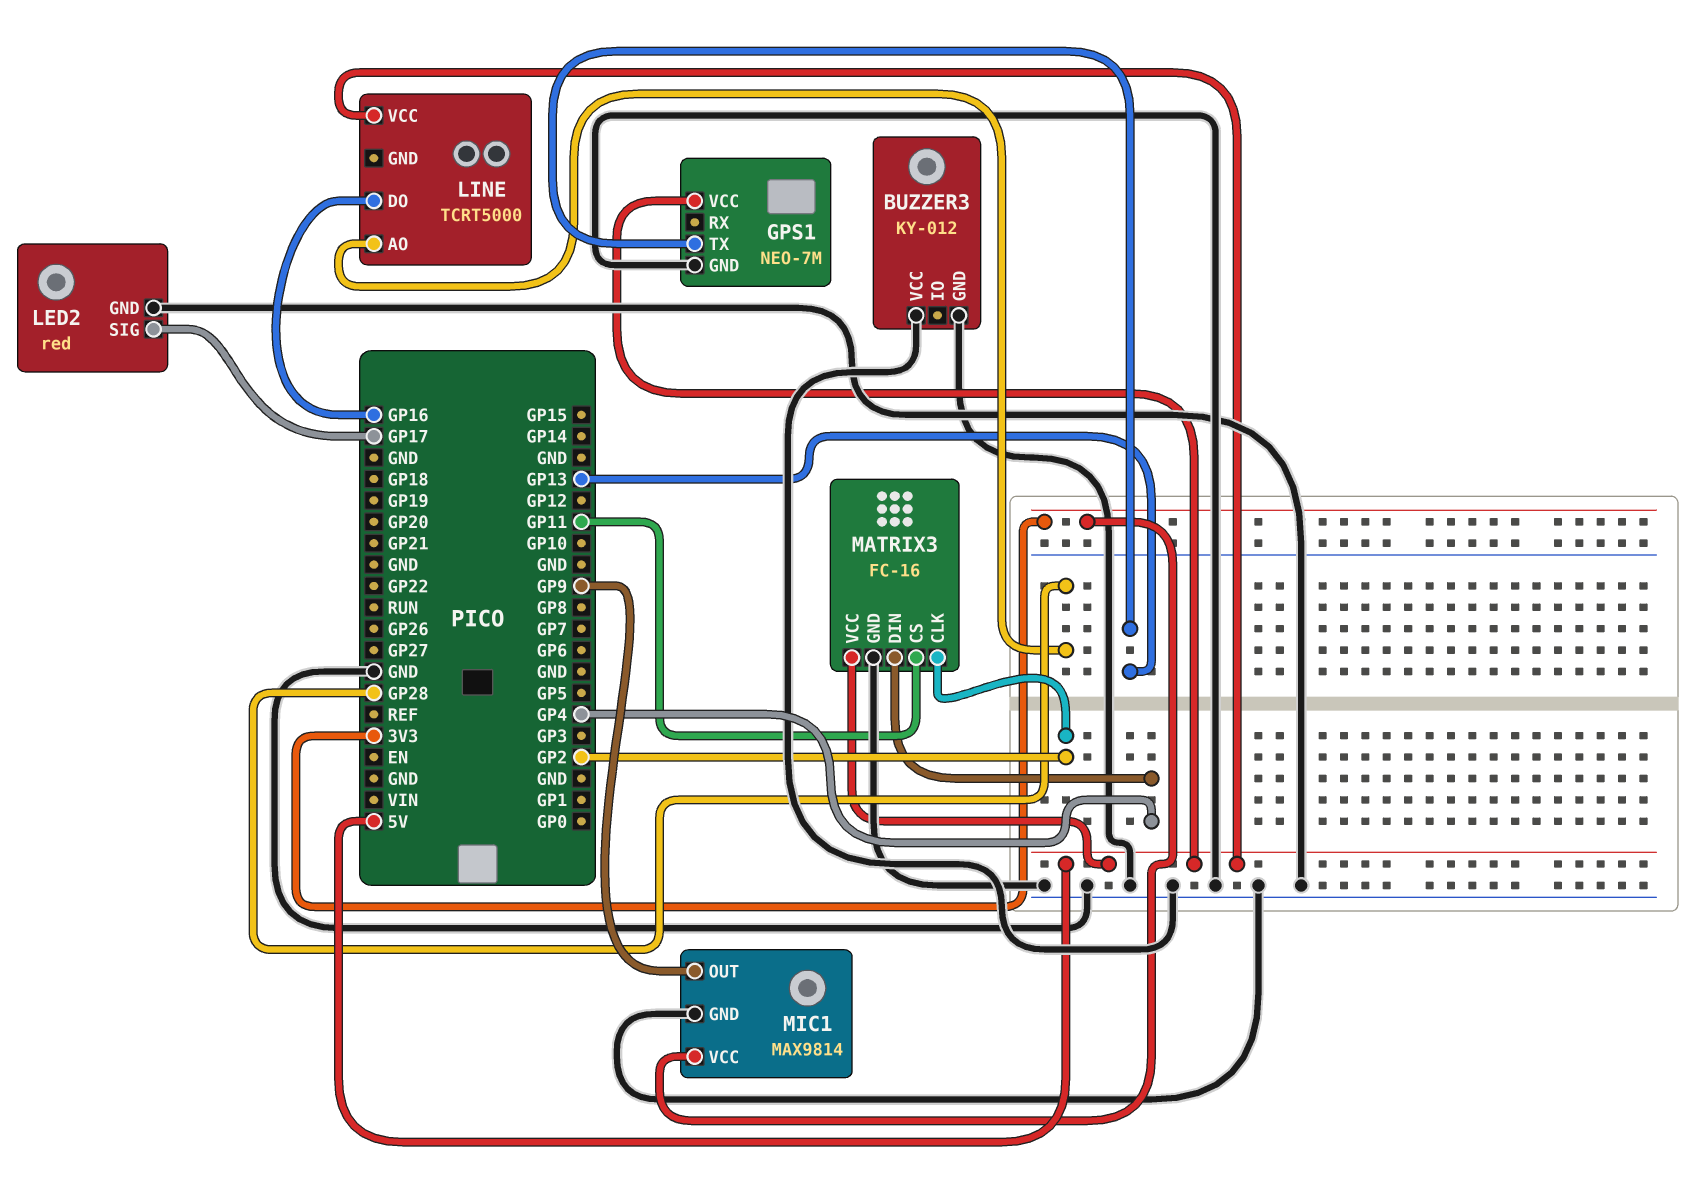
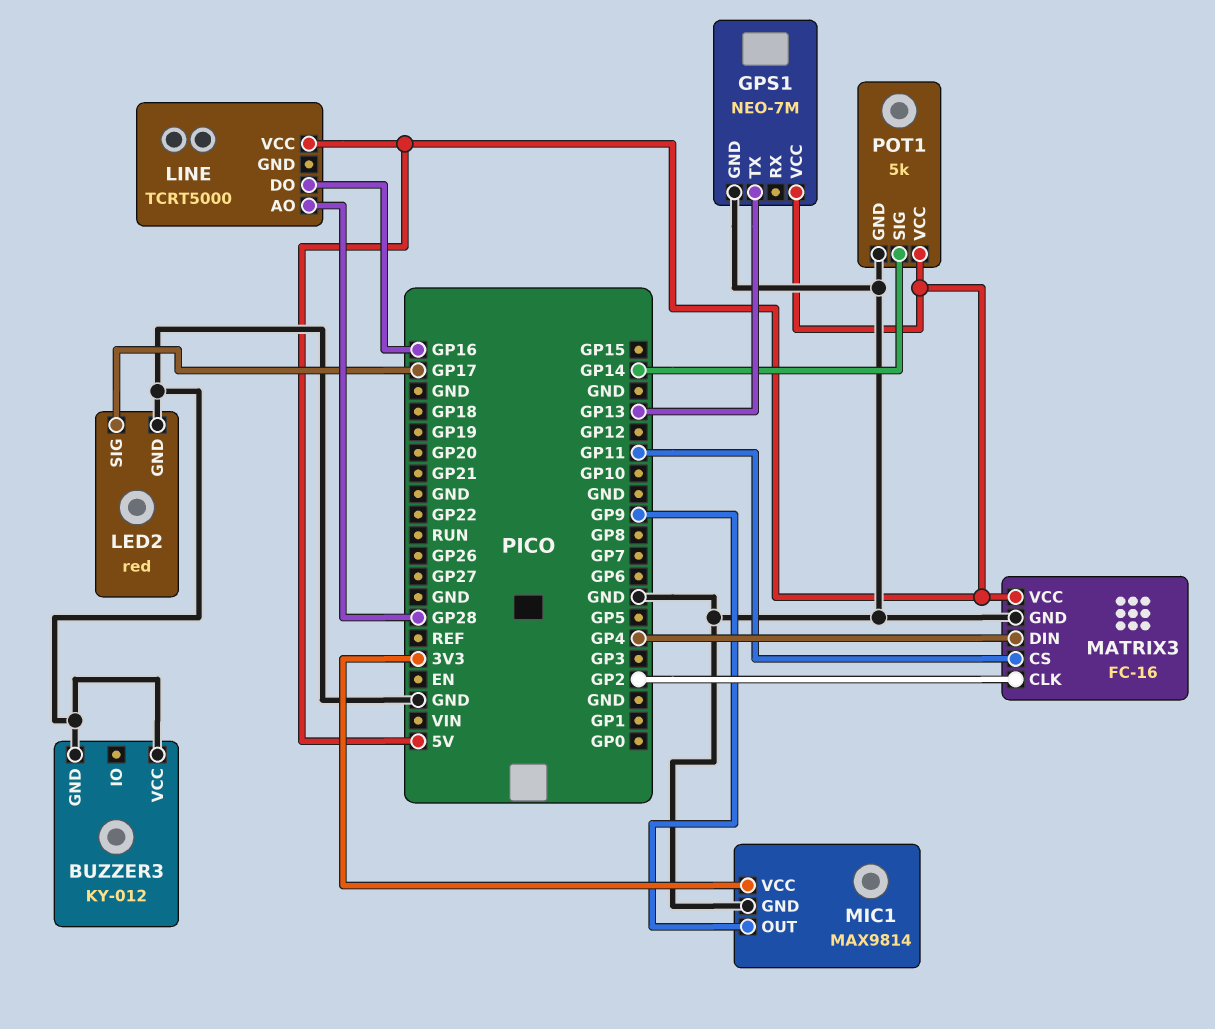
POT1: none -> 5k
POT1 pin GND: none -> GND
POT1 pin SIG: none -> GP14
POT1 pin VCC: none -> 5V

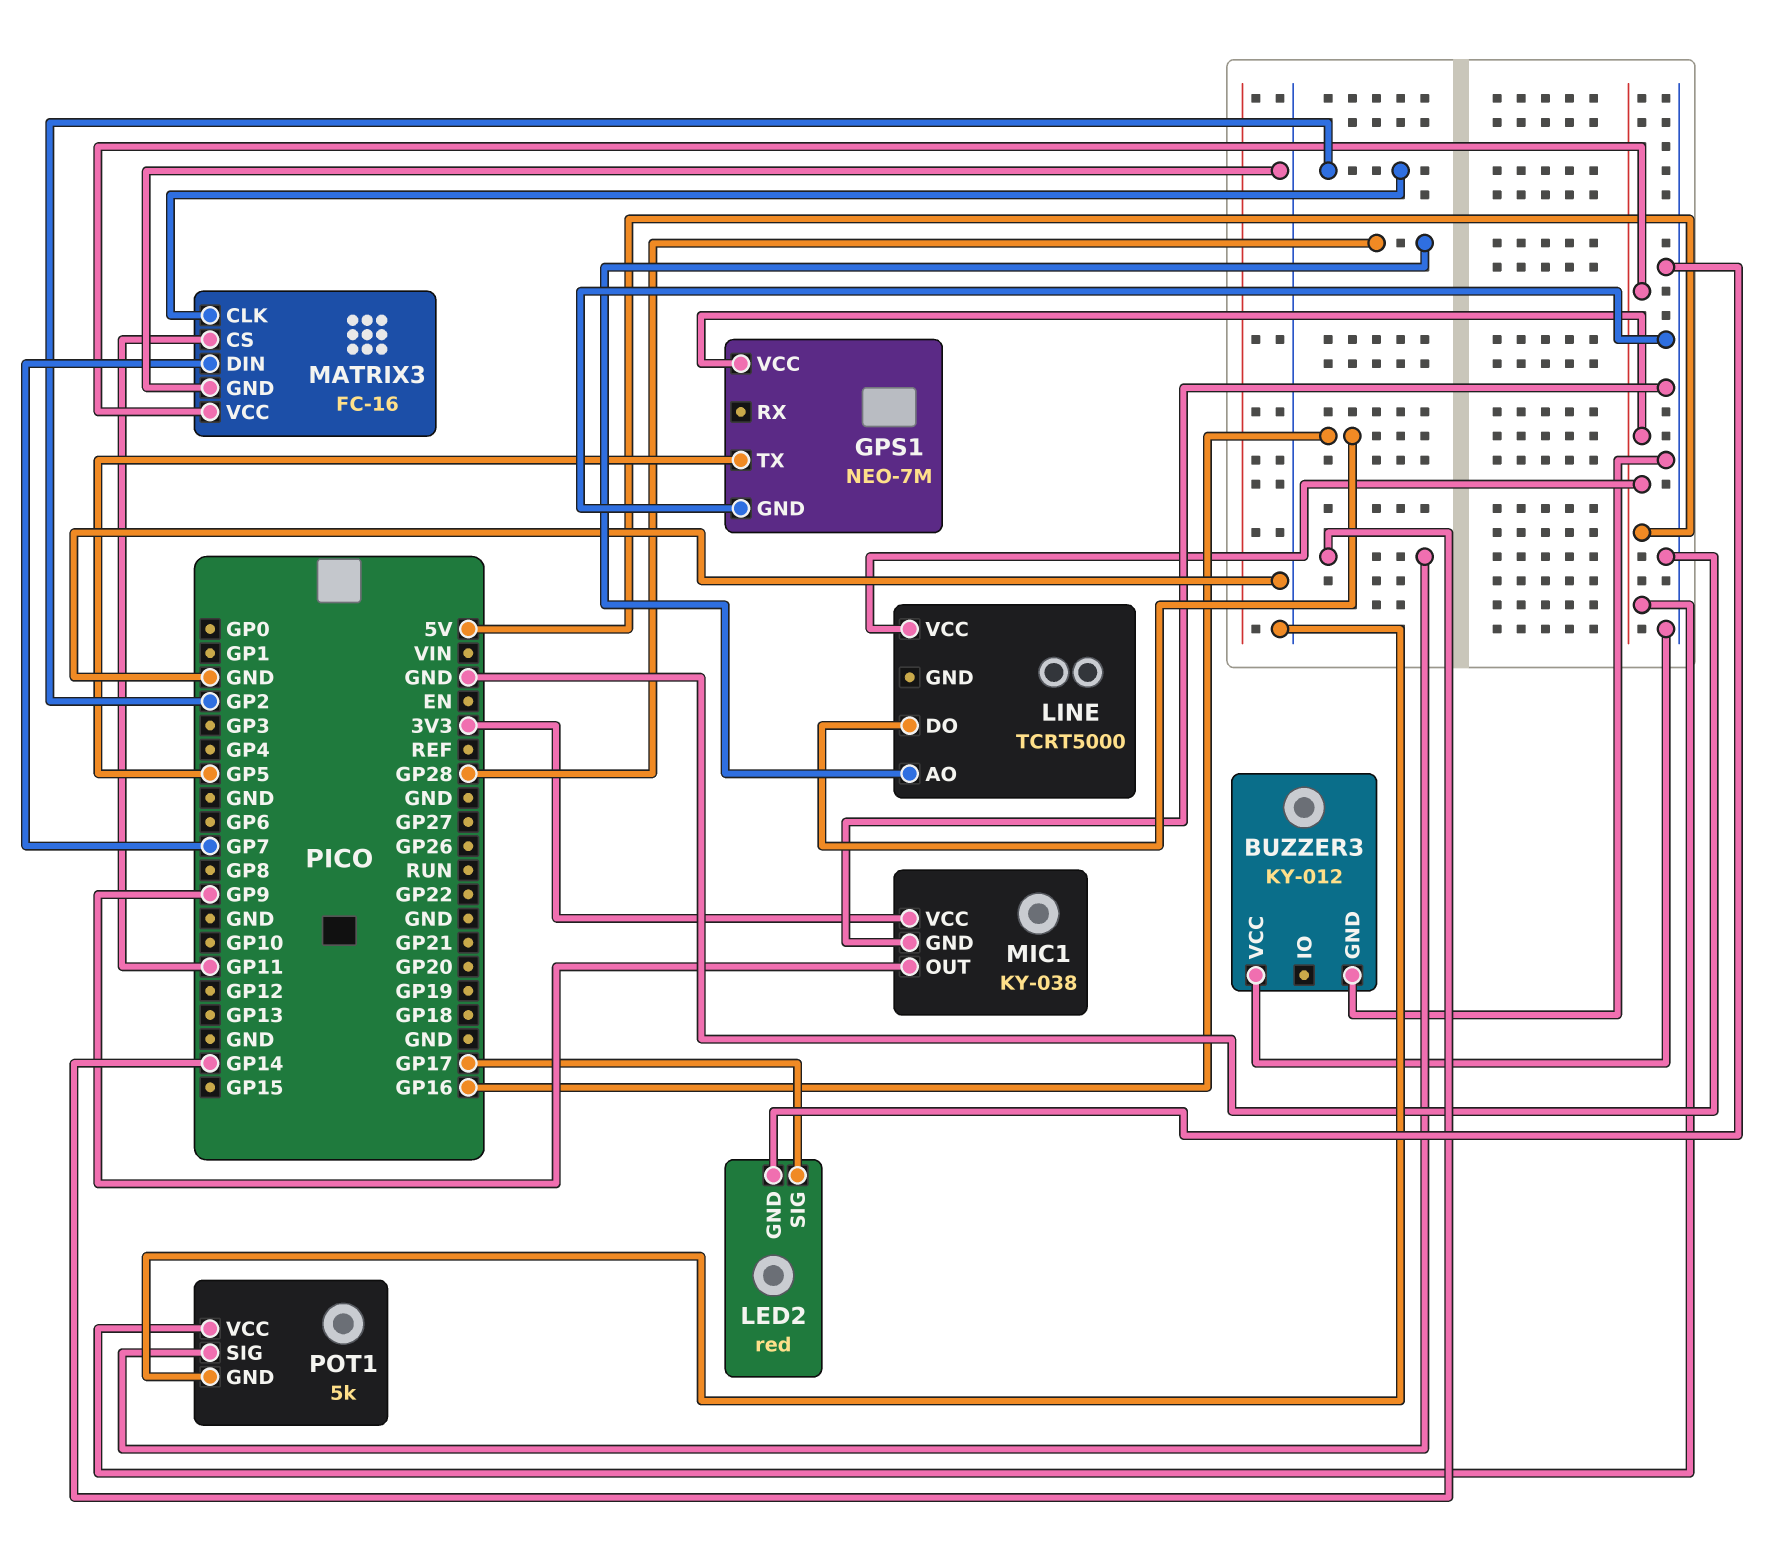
GPS1 pin TX: GP13 -> GP5
MATRIX3 pin DIN: GP4 -> GP7
MIC1: MAX9814 -> KY-038

